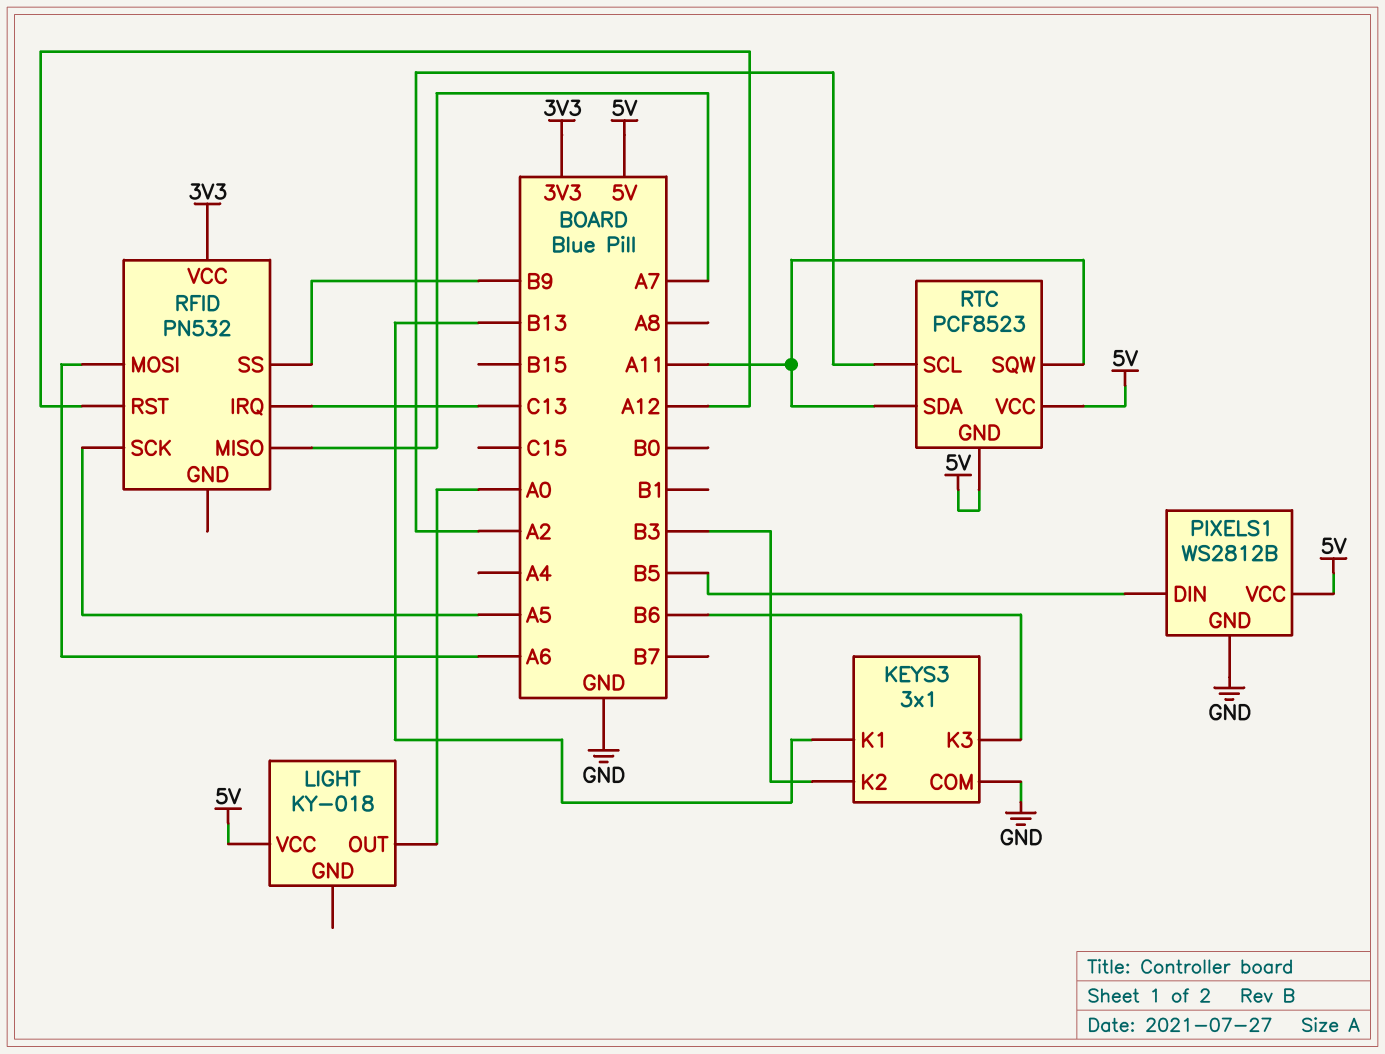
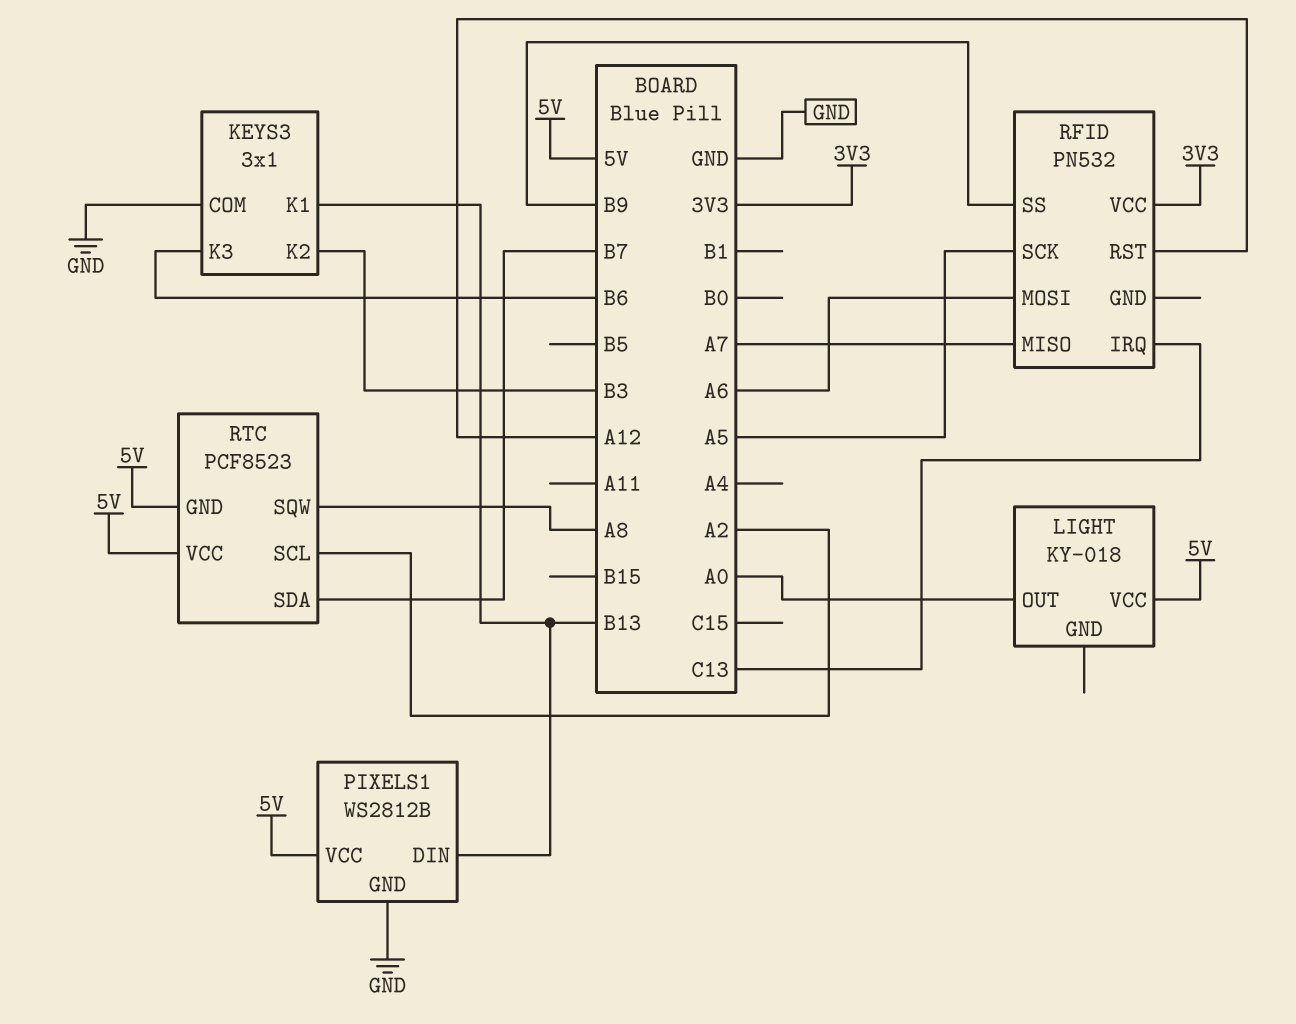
PIXELS1 pin DIN: B5 -> B13
RTC pin SDA: A11 -> B7
RTC pin SQW: A11 -> A8

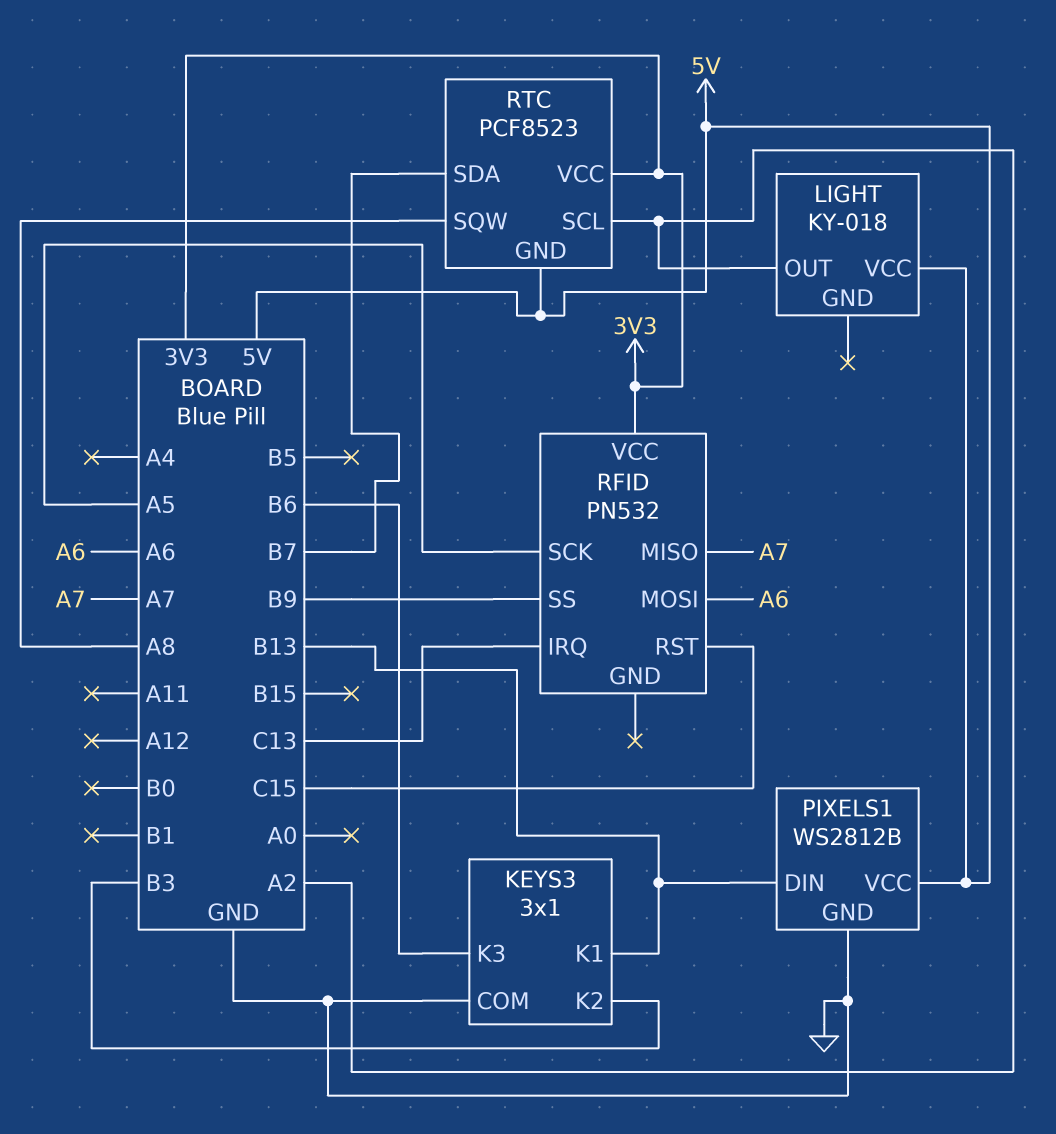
LIGHT pin OUT: A0 -> A2
RFID pin RST: A12 -> C15
RTC pin VCC: 5V -> 3V3

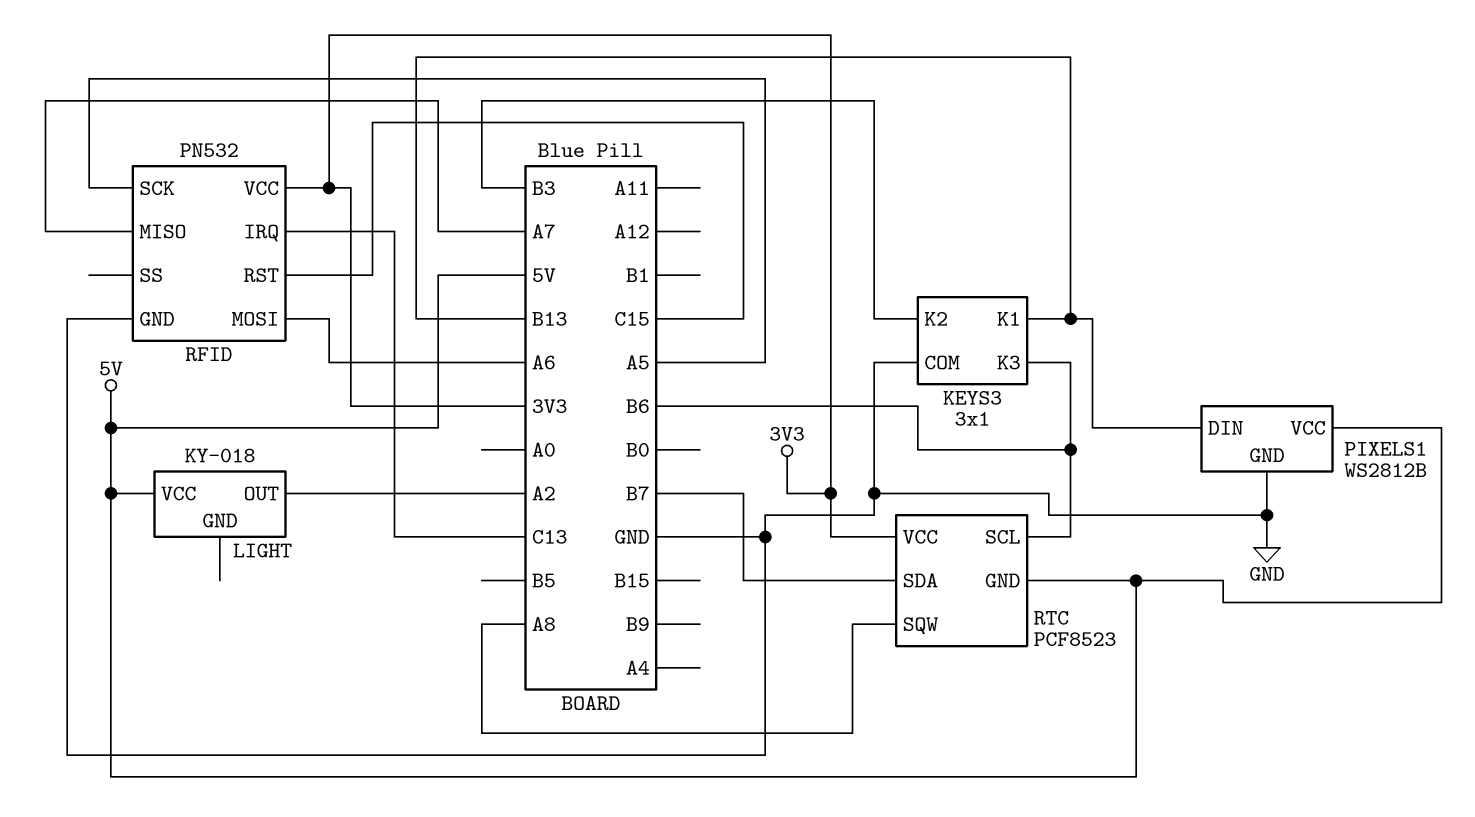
RFID pin GND: none -> GND
RFID pin SS: B9 -> none
RTC pin SCL: A2 -> B6

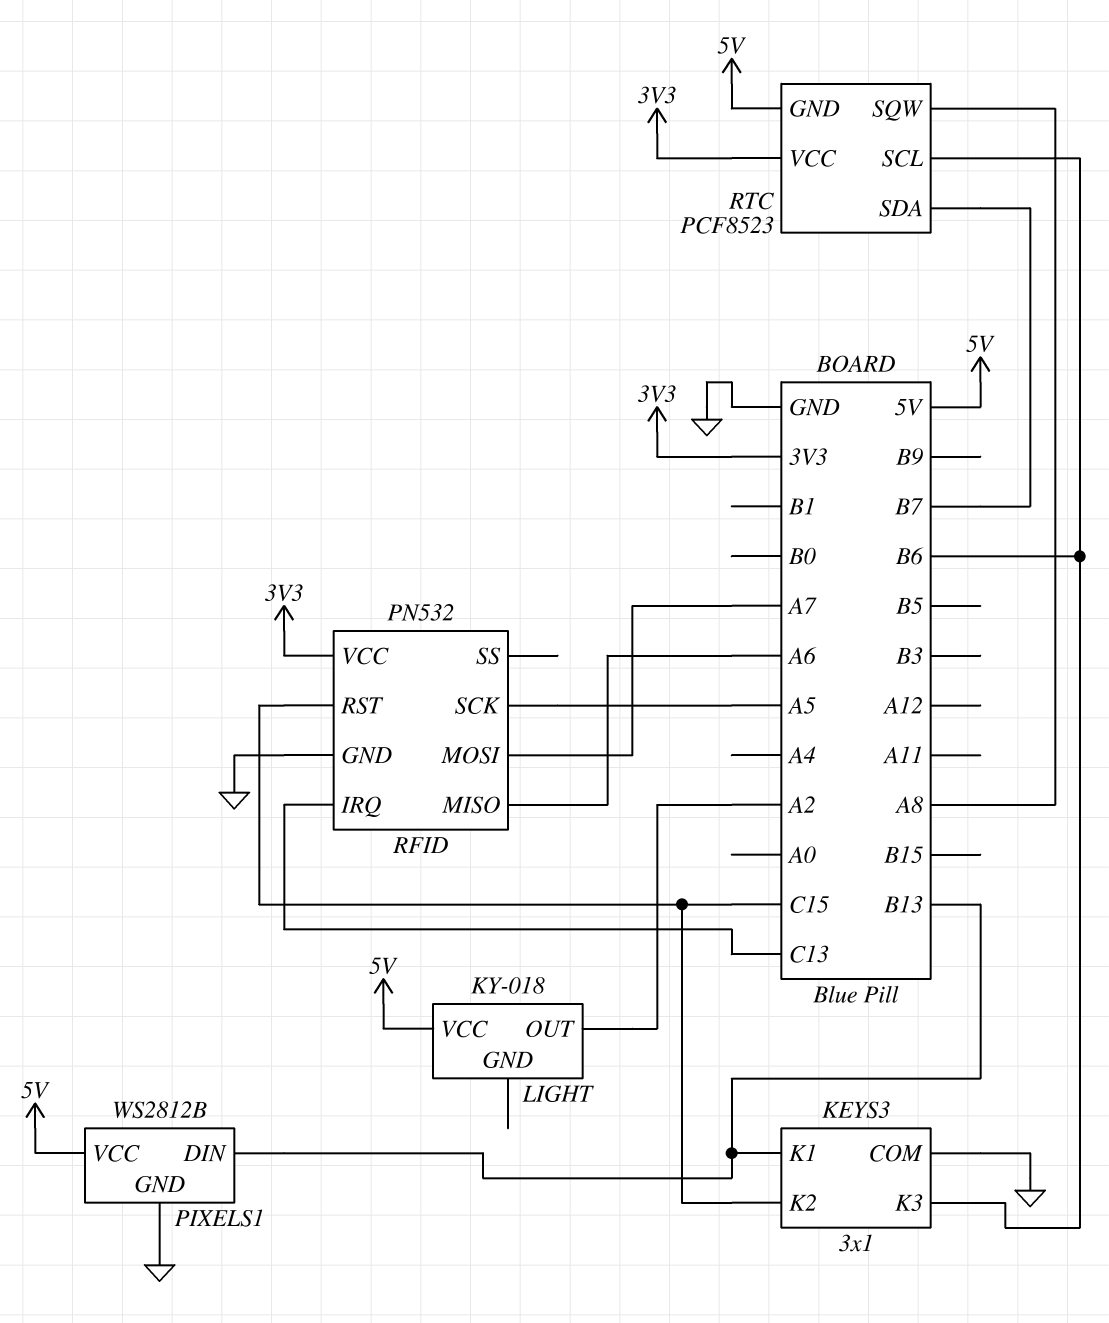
KEYS3 pin K2: B3 -> C15
RFID pin MISO: A7 -> A6
RFID pin MOSI: A6 -> A7

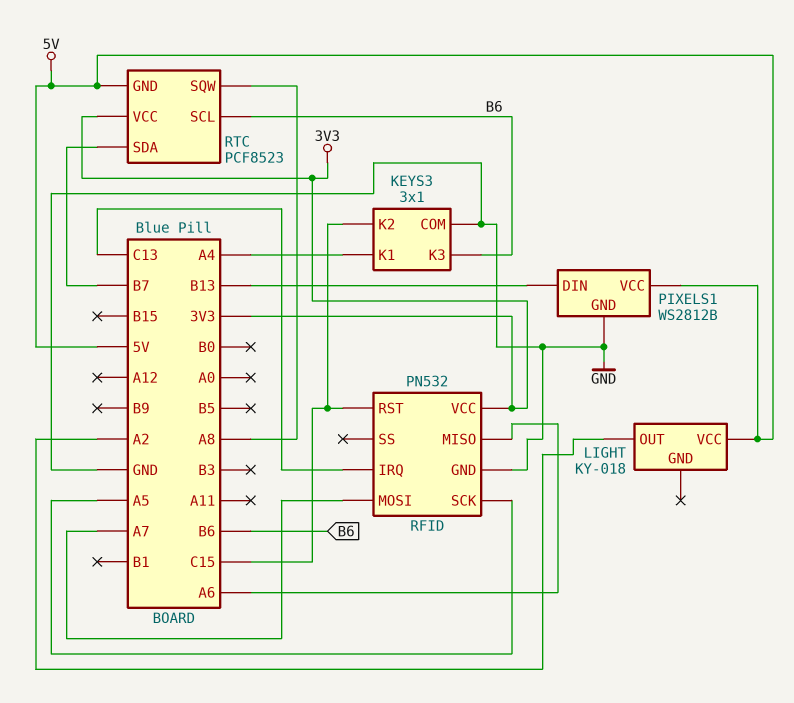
KEYS3 pin K1: B13 -> A4

